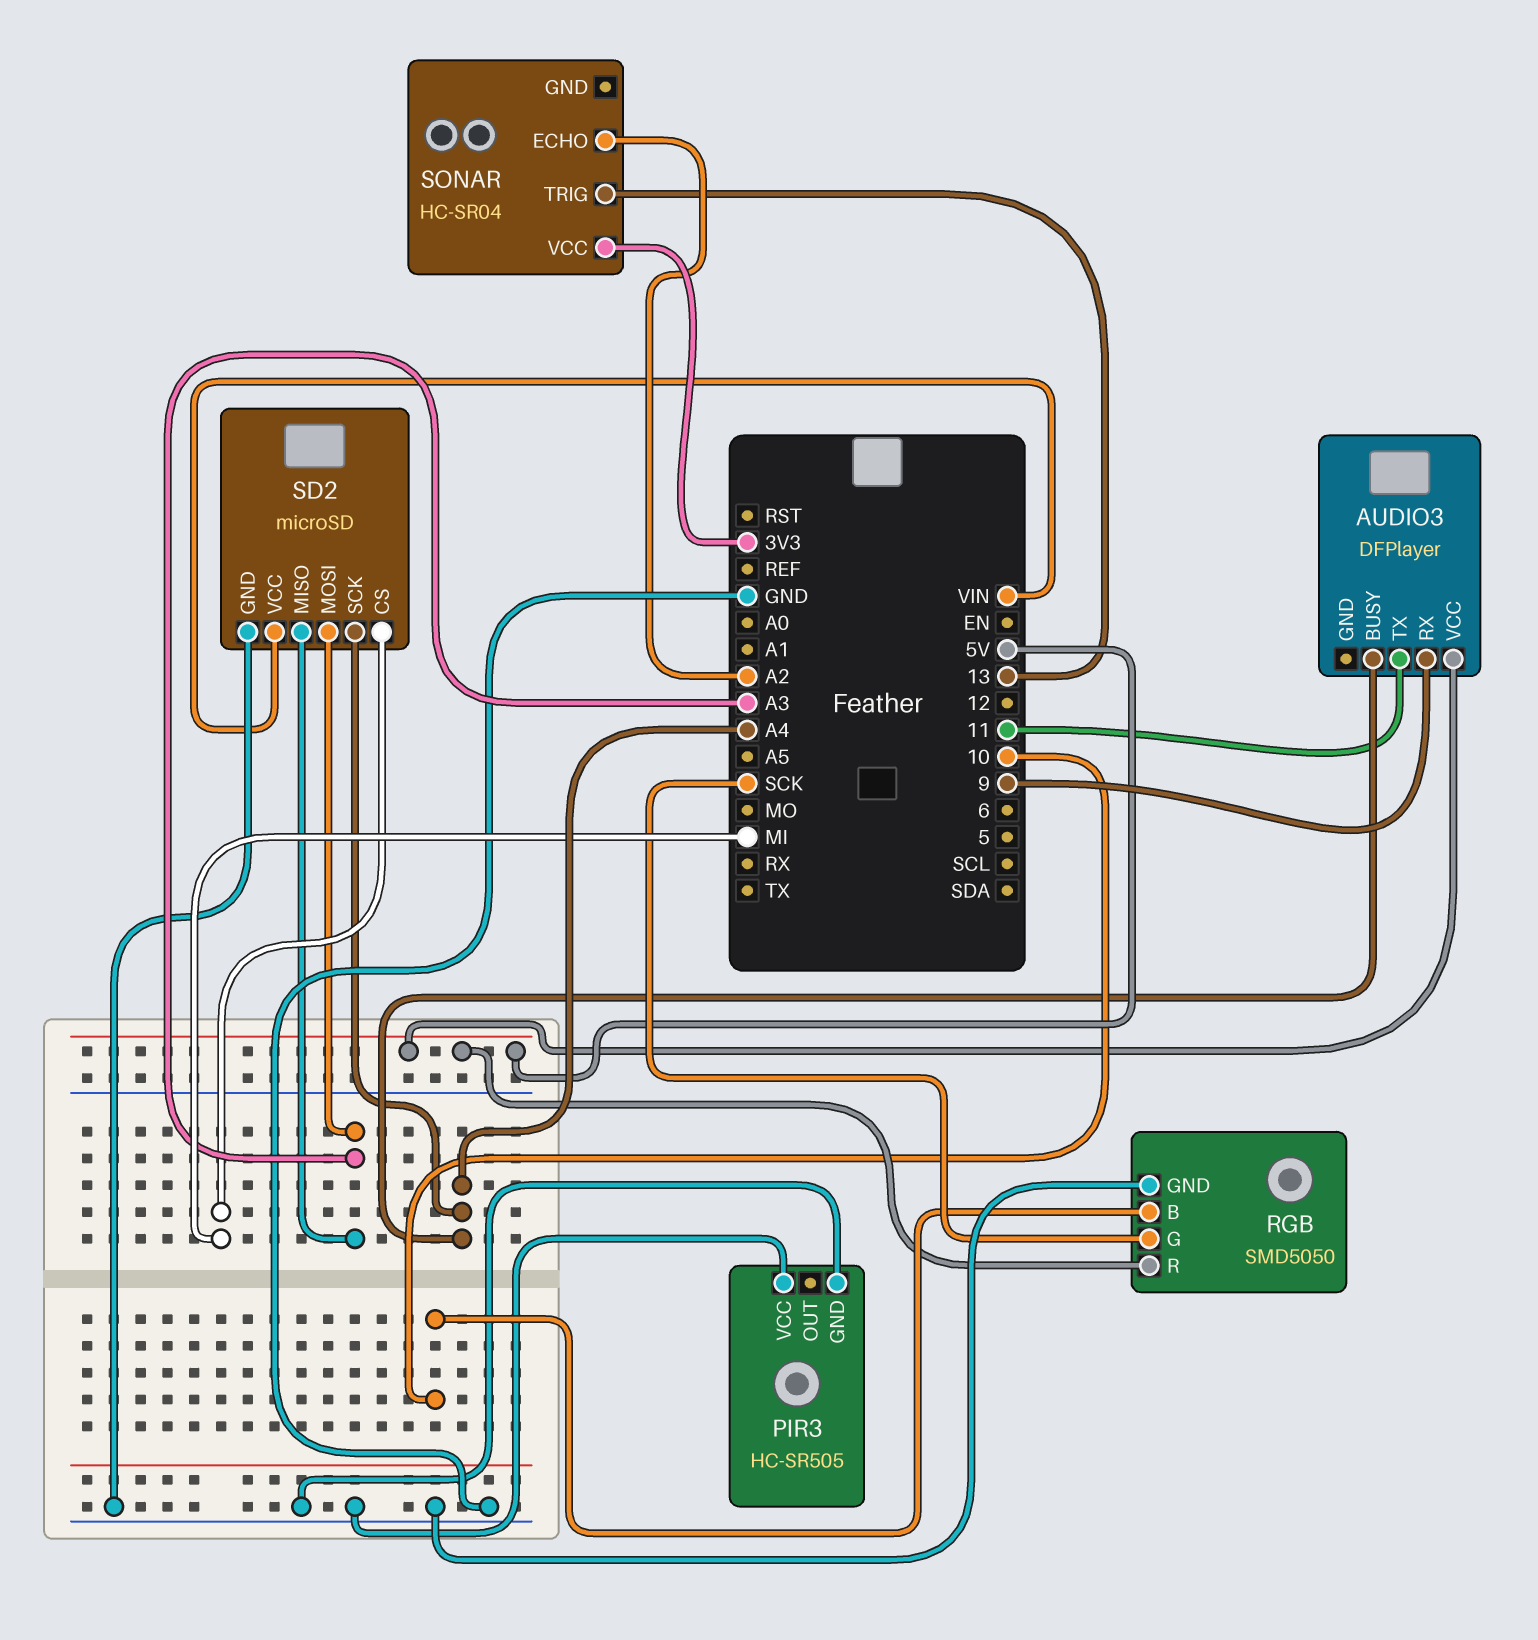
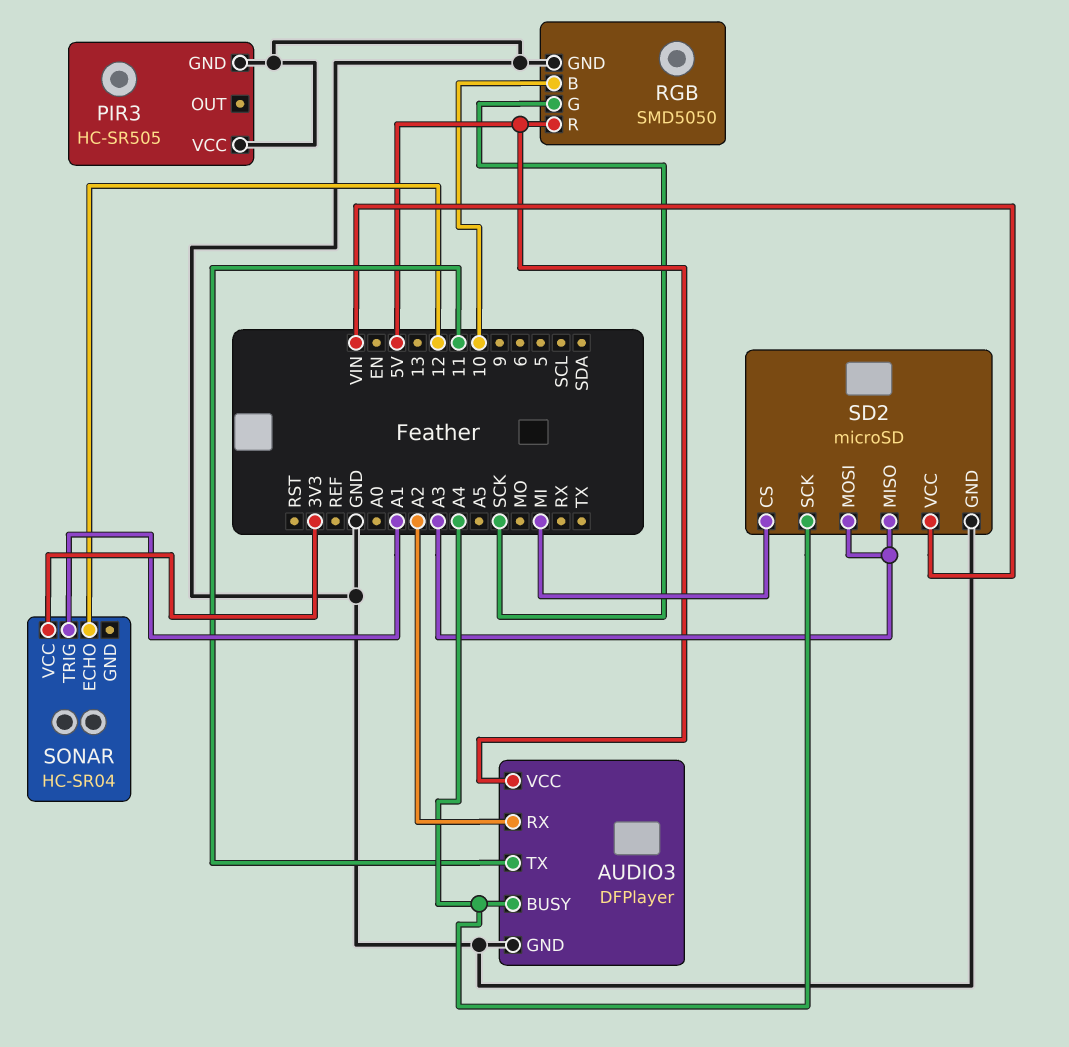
AUDIO3 pin GND: none -> GND
AUDIO3 pin RX: 9 -> A2
SONAR pin ECHO: A2 -> 12
SONAR pin TRIG: 13 -> A1

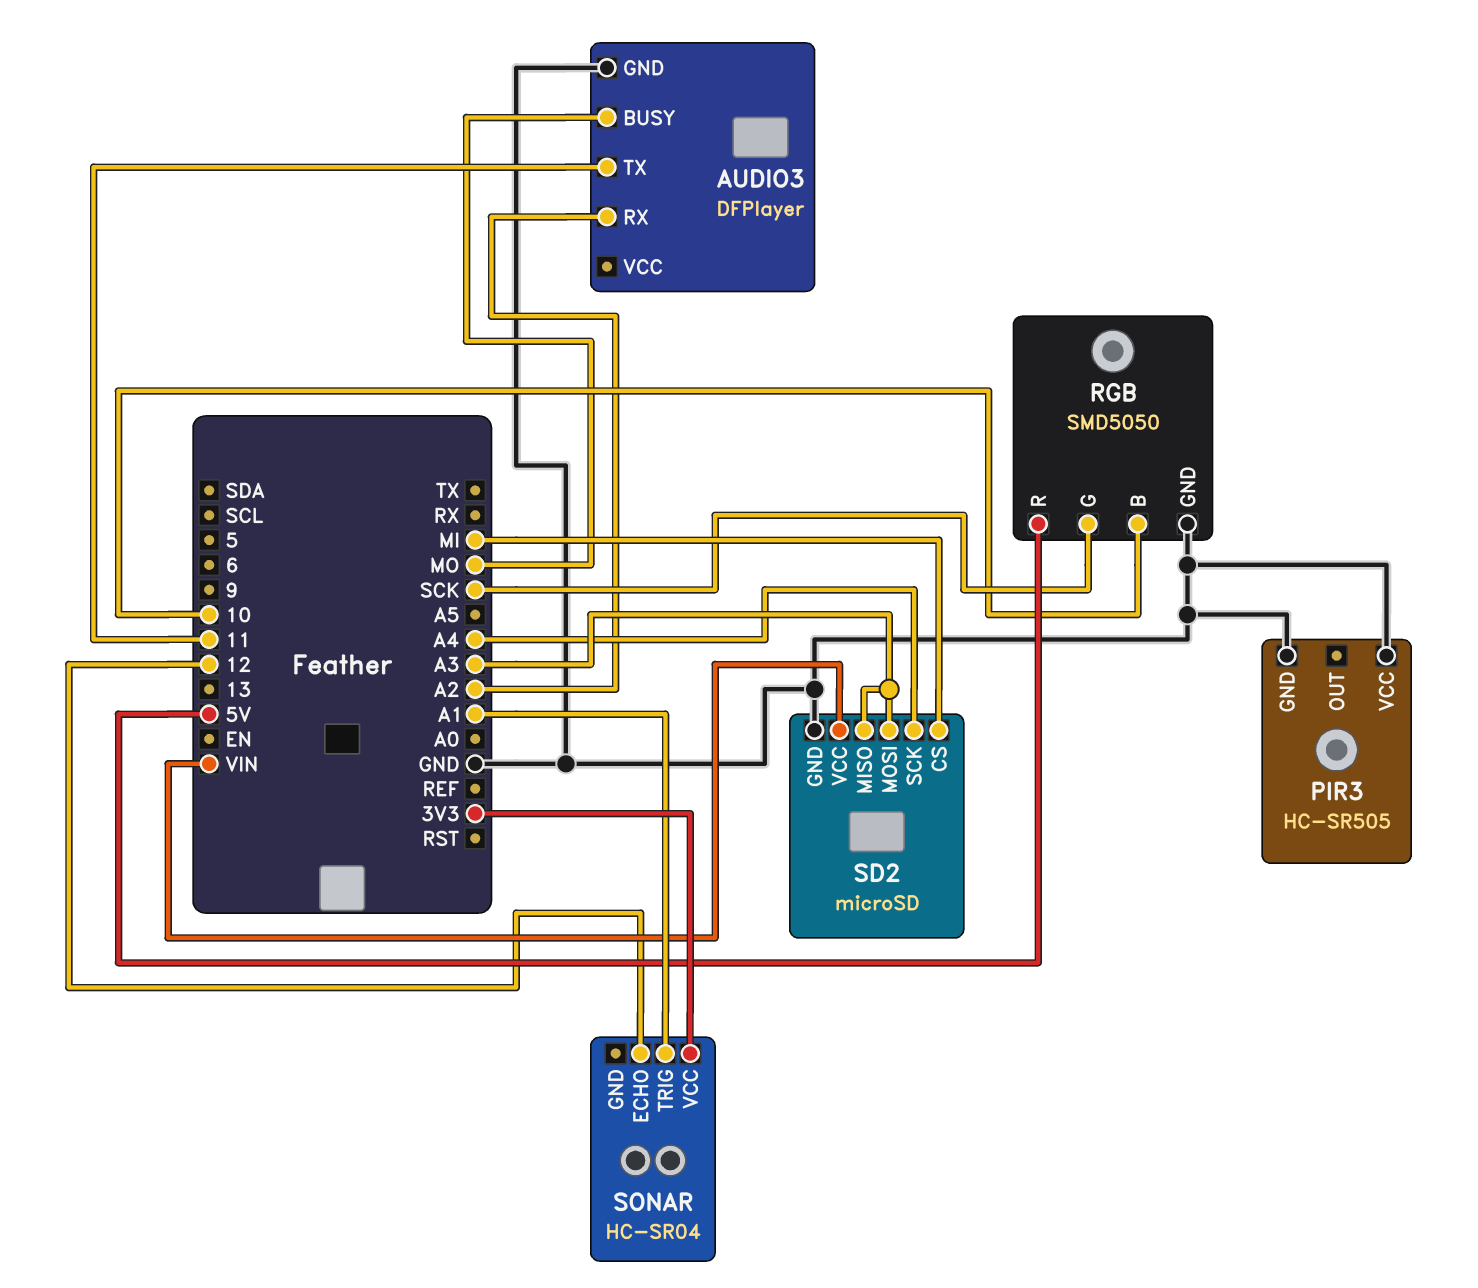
AUDIO3 pin BUSY: A4 -> MO
AUDIO3 pin VCC: 5V -> none

